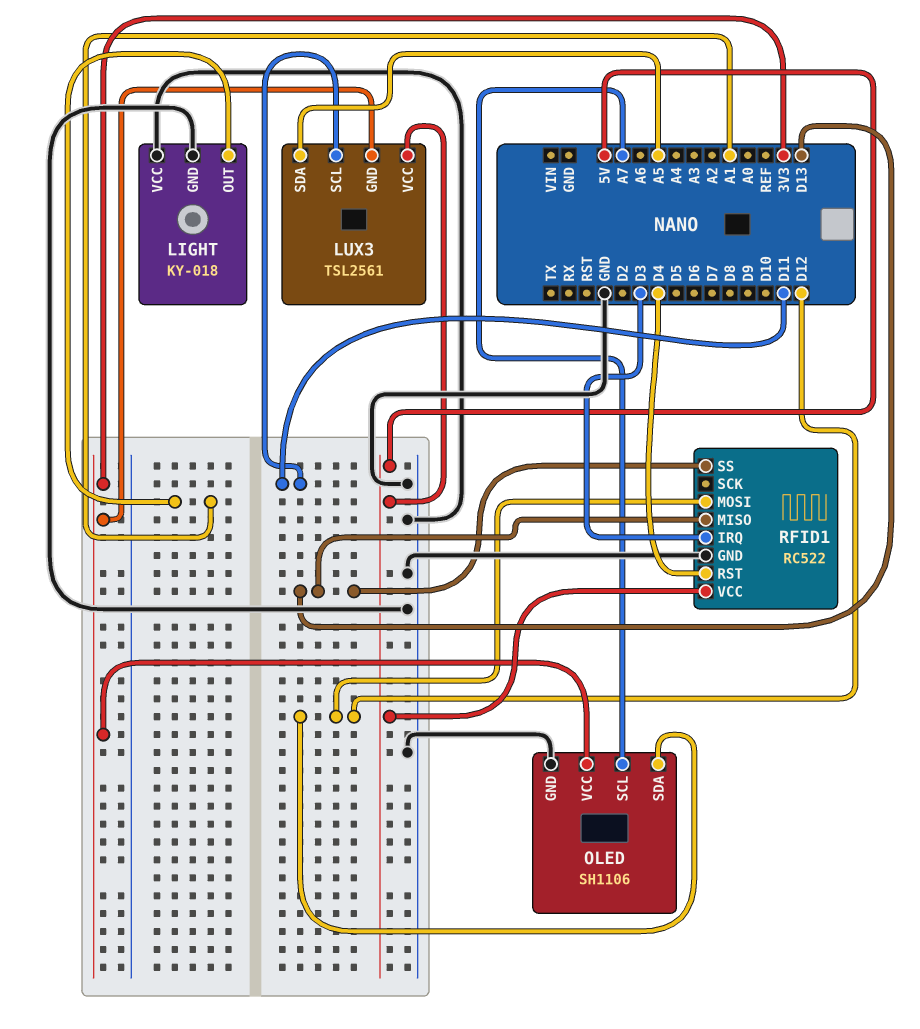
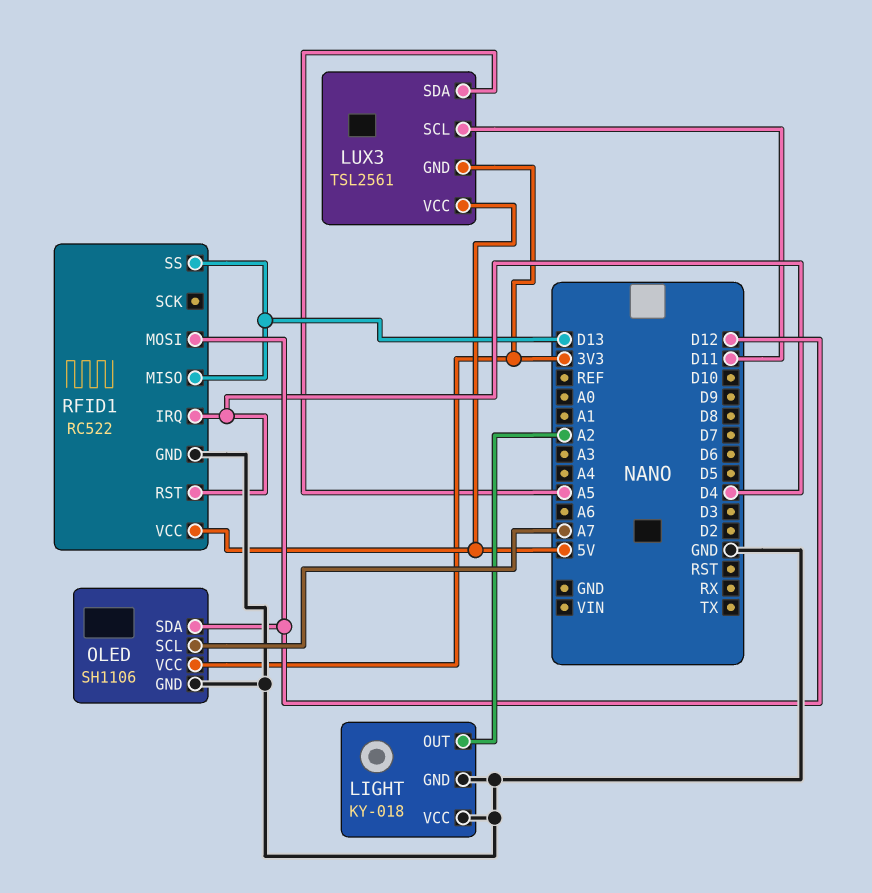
LIGHT pin OUT: A1 -> A2
RFID1 pin IRQ: D3 -> D4

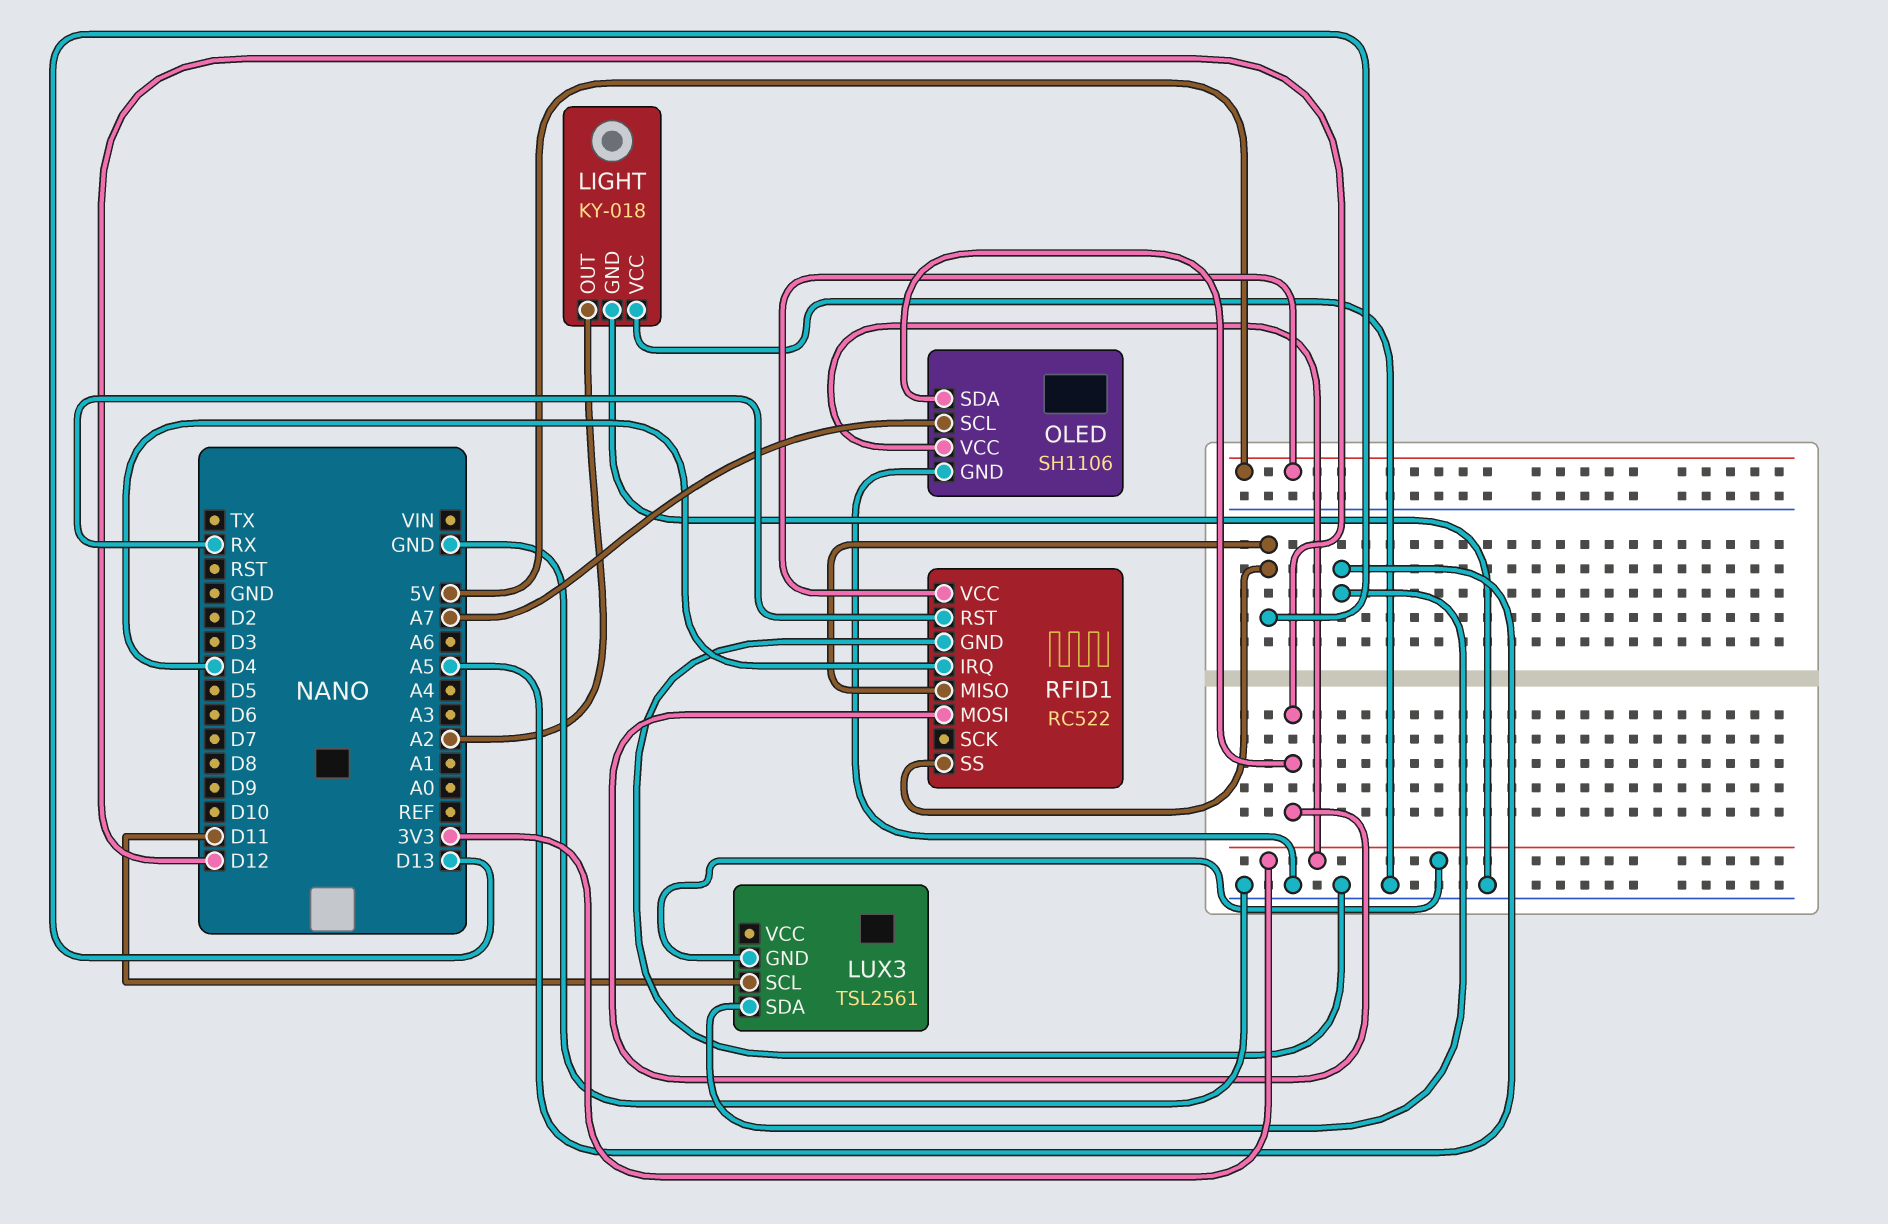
LUX3 pin VCC: 5V -> none
RFID1 pin RST: D4 -> RX

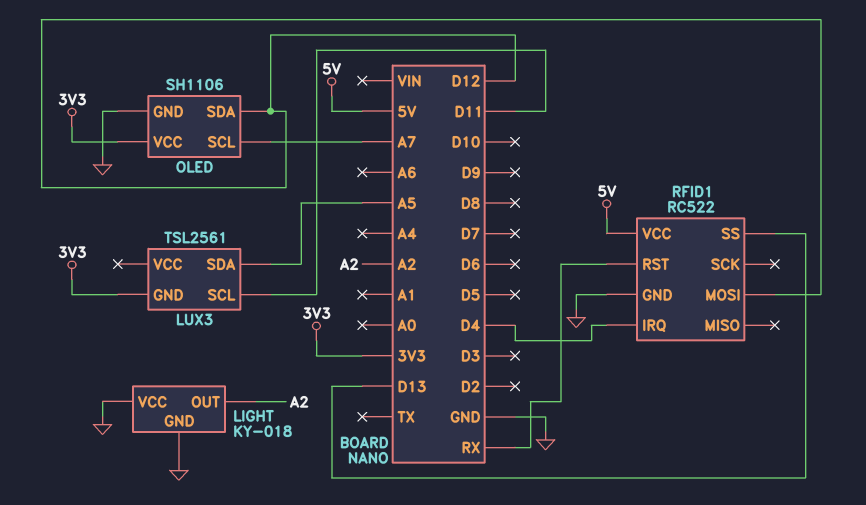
RFID1 pin MISO: D13 -> none

